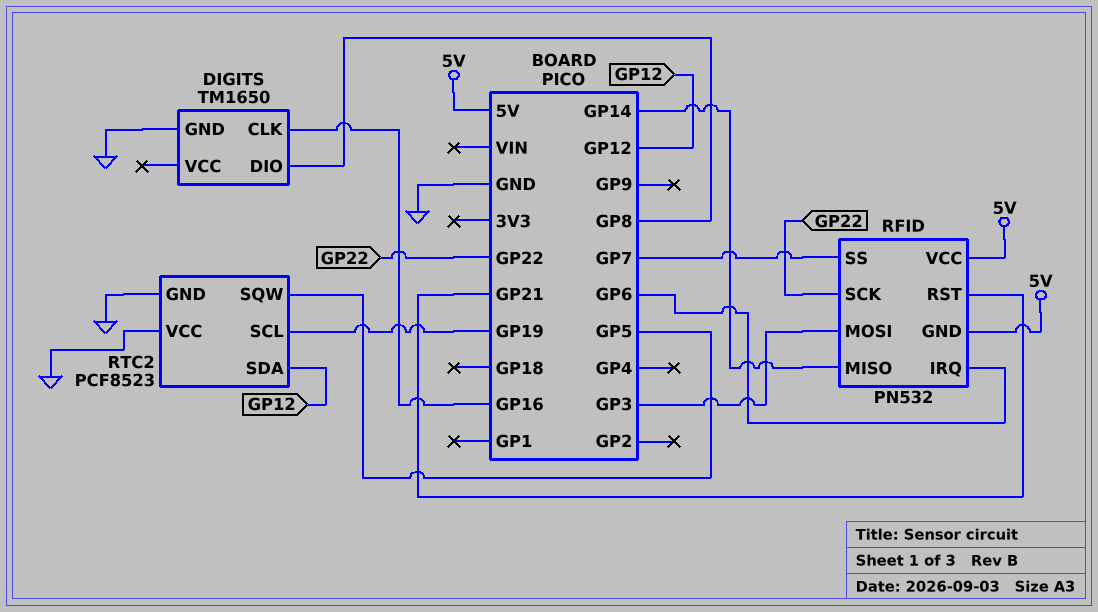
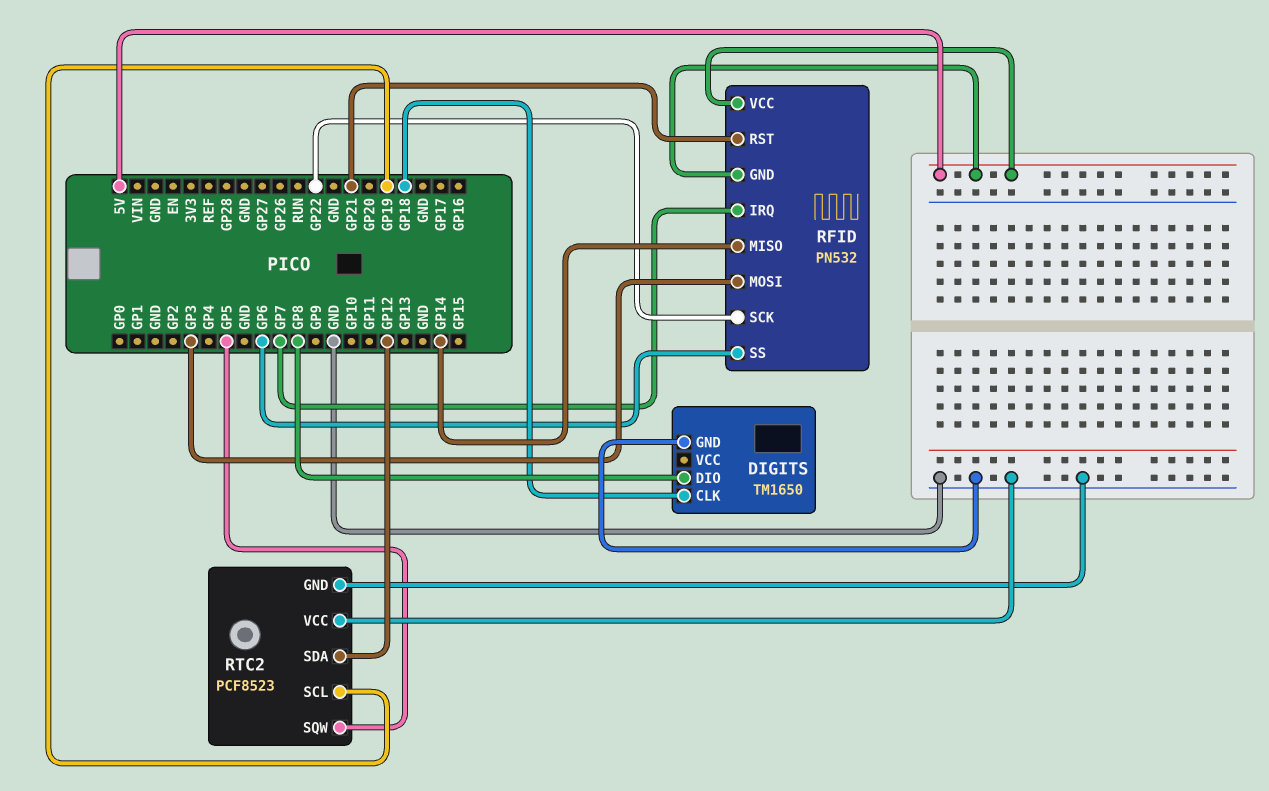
DIGITS pin CLK: GP16 -> GP18
RFID pin IRQ: GP6 -> GP7
RFID pin SS: GP7 -> GP6

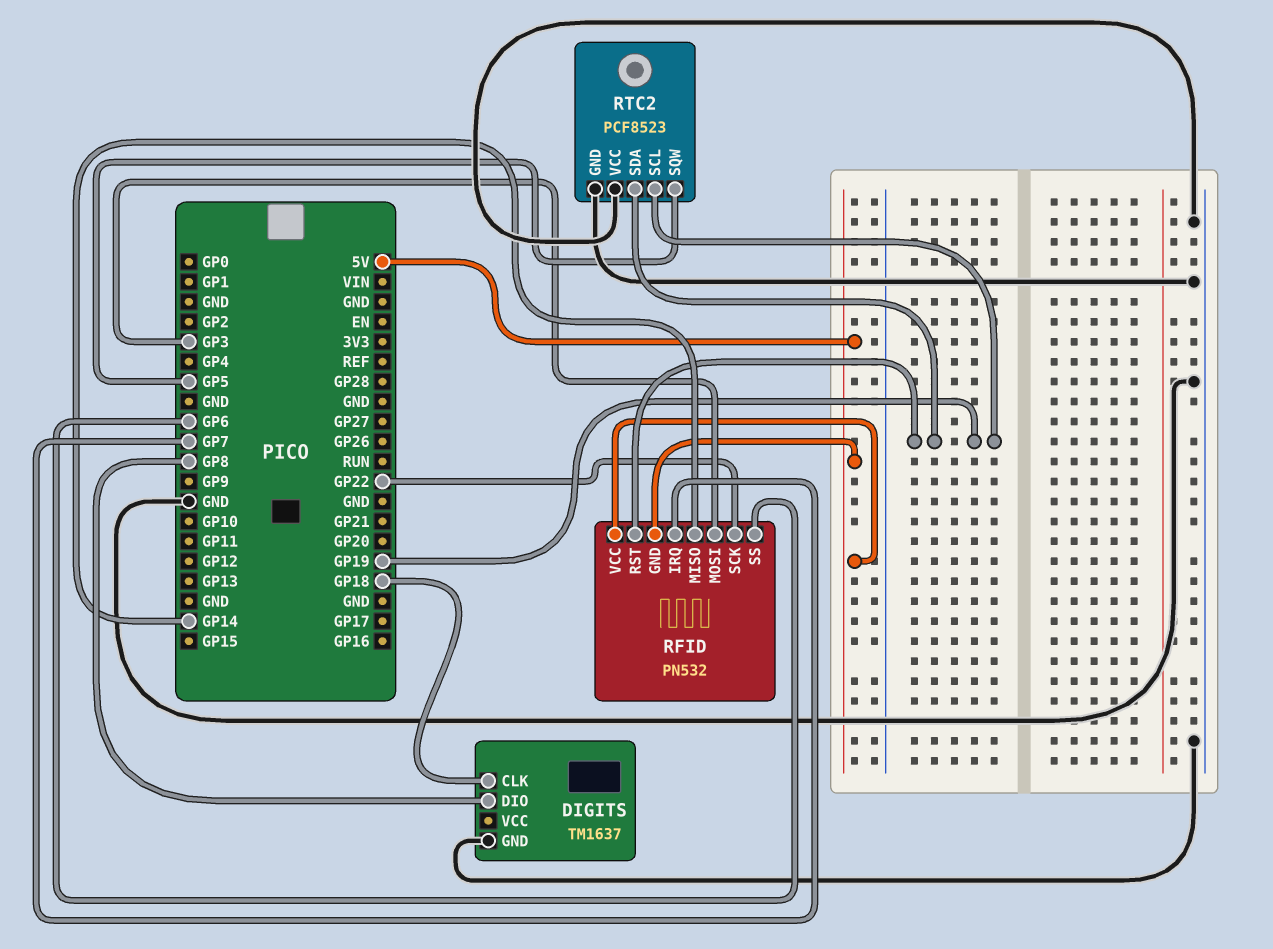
DIGITS: TM1650 -> TM1637
RFID pin RST: GP21 -> GP19
RTC2 pin SDA: GP12 -> GP19

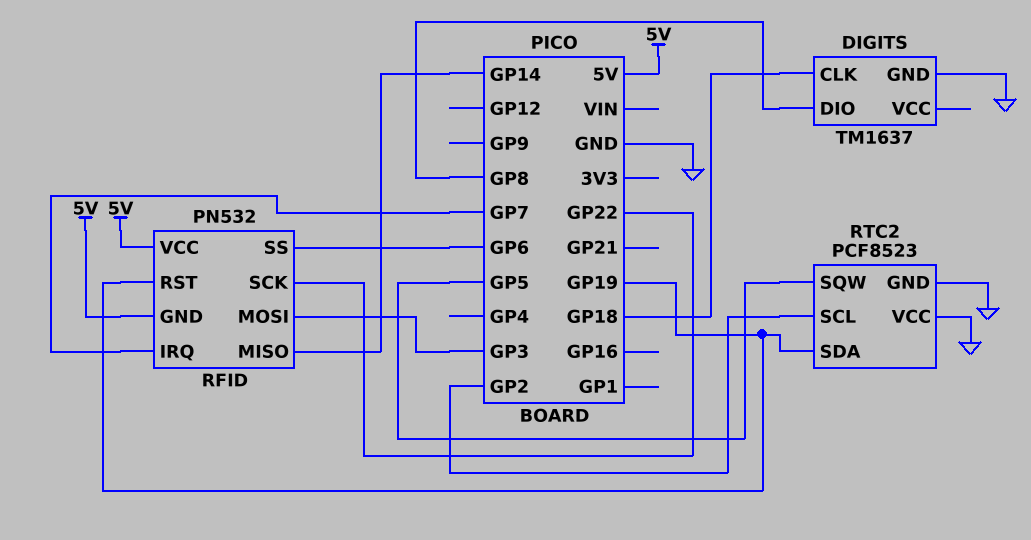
RTC2 pin SCL: GP19 -> GP2

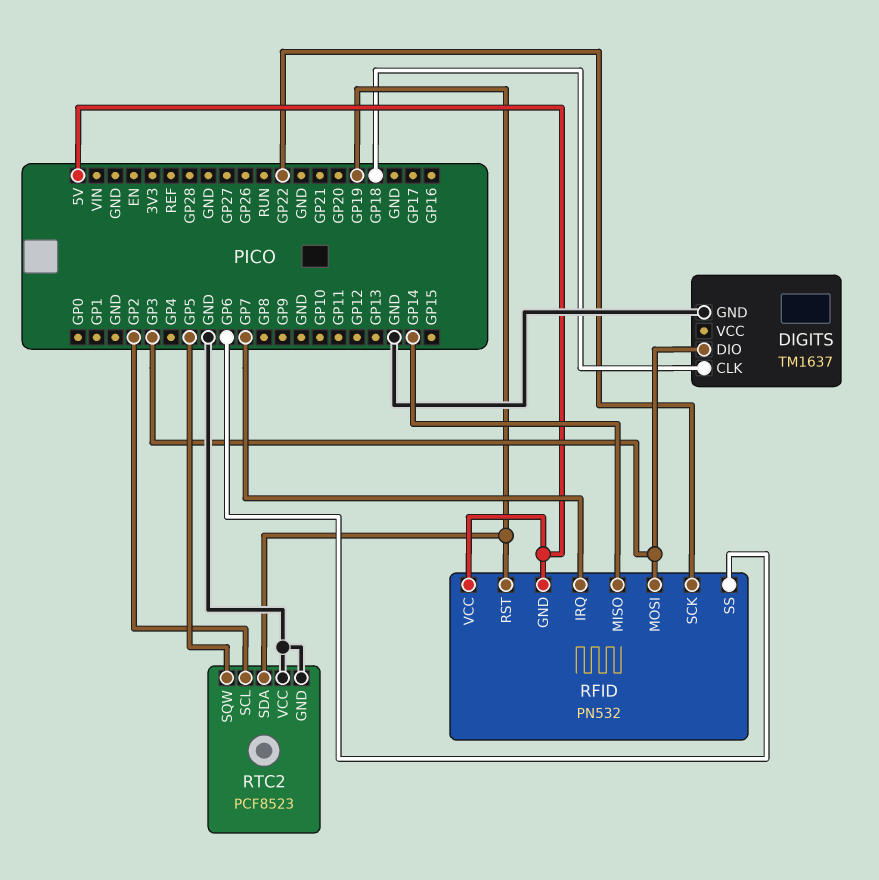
DIGITS pin DIO: GP8 -> GP3

